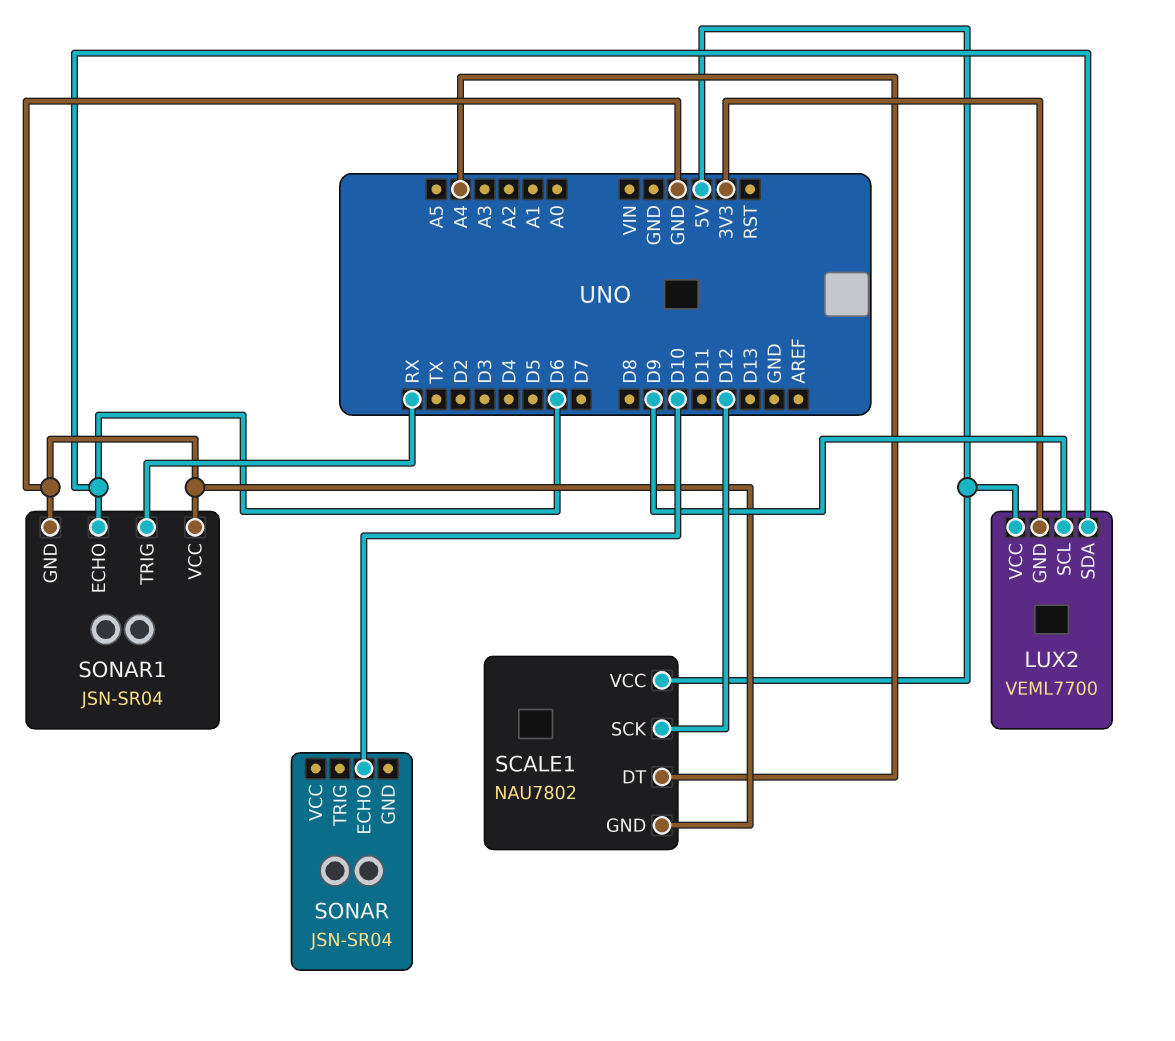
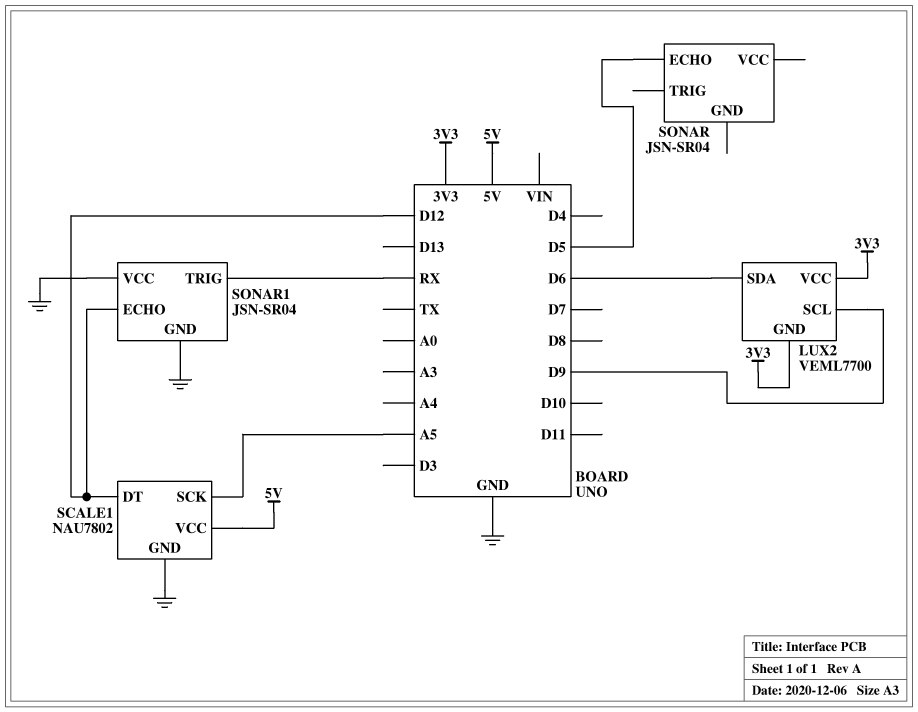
LUX2 pin VCC: 5V -> 3V3
SCALE1 pin DT: A4 -> D12
SCALE1 pin SCK: D12 -> A5
SONAR pin ECHO: D10 -> D5
SONAR1 pin ECHO: D6 -> D12

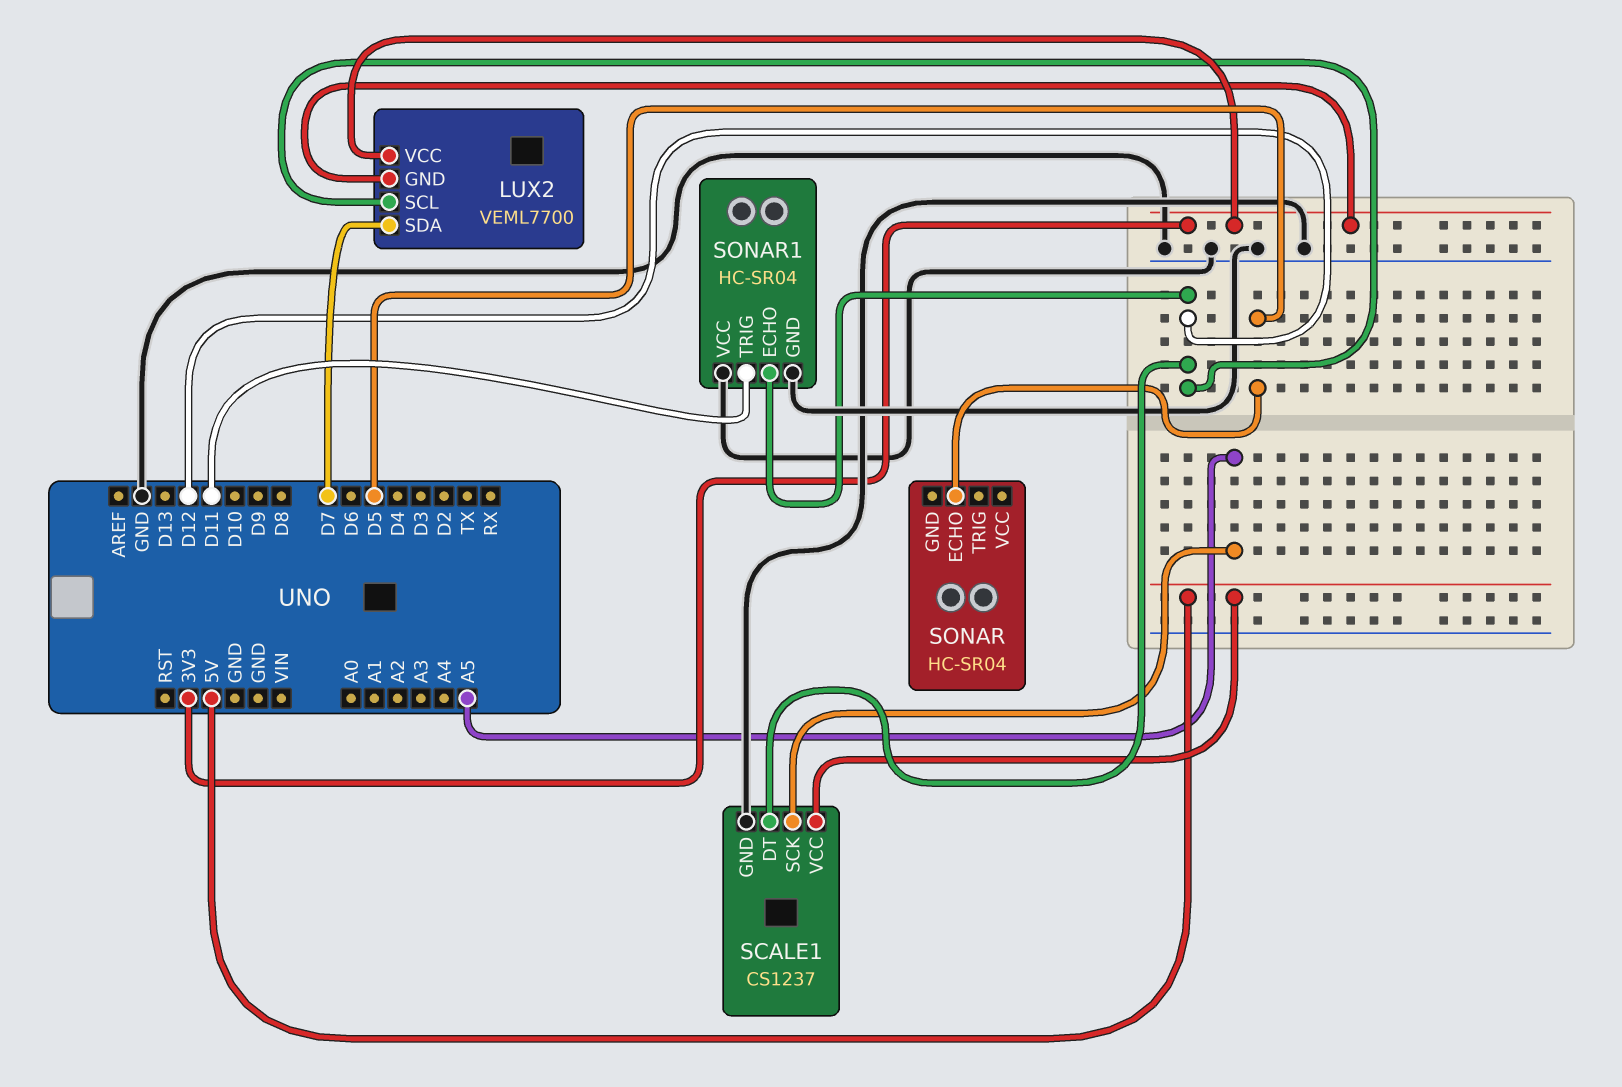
LUX2 pin SCL: D9 -> D12
LUX2 pin SDA: D6 -> D7
SCALE1: NAU7802 -> CS1237
SONAR: JSN-SR04 -> HC-SR04
SONAR1: JSN-SR04 -> HC-SR04
SONAR1 pin TRIG: RX -> D11

